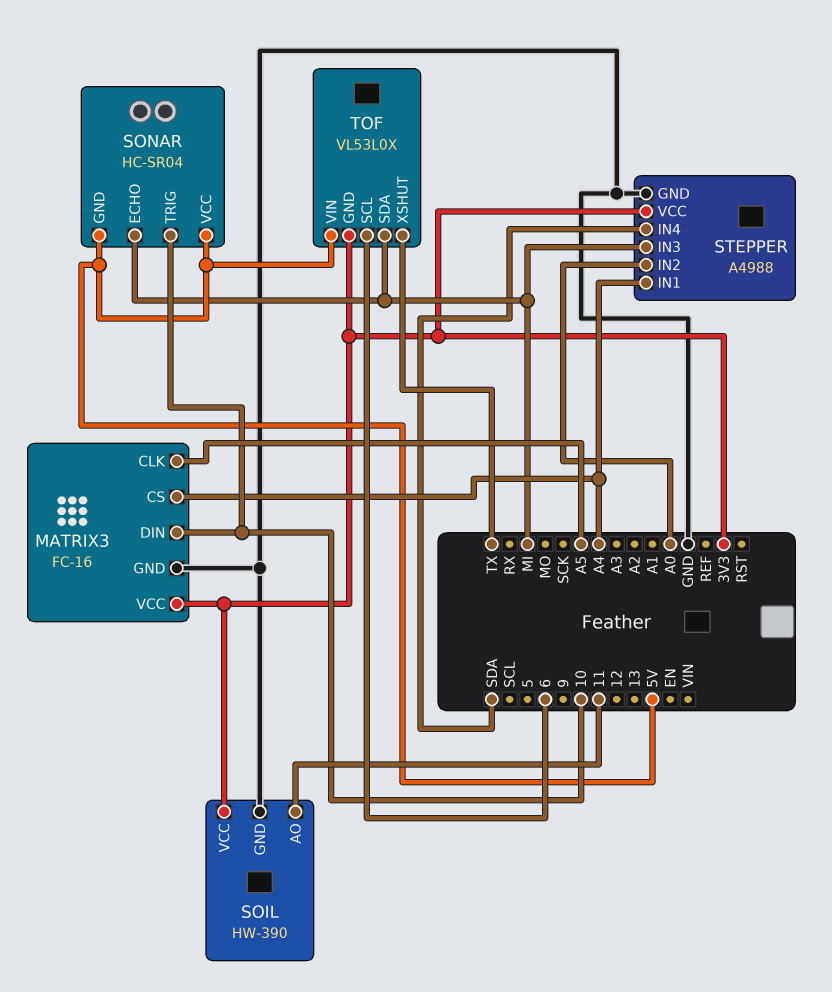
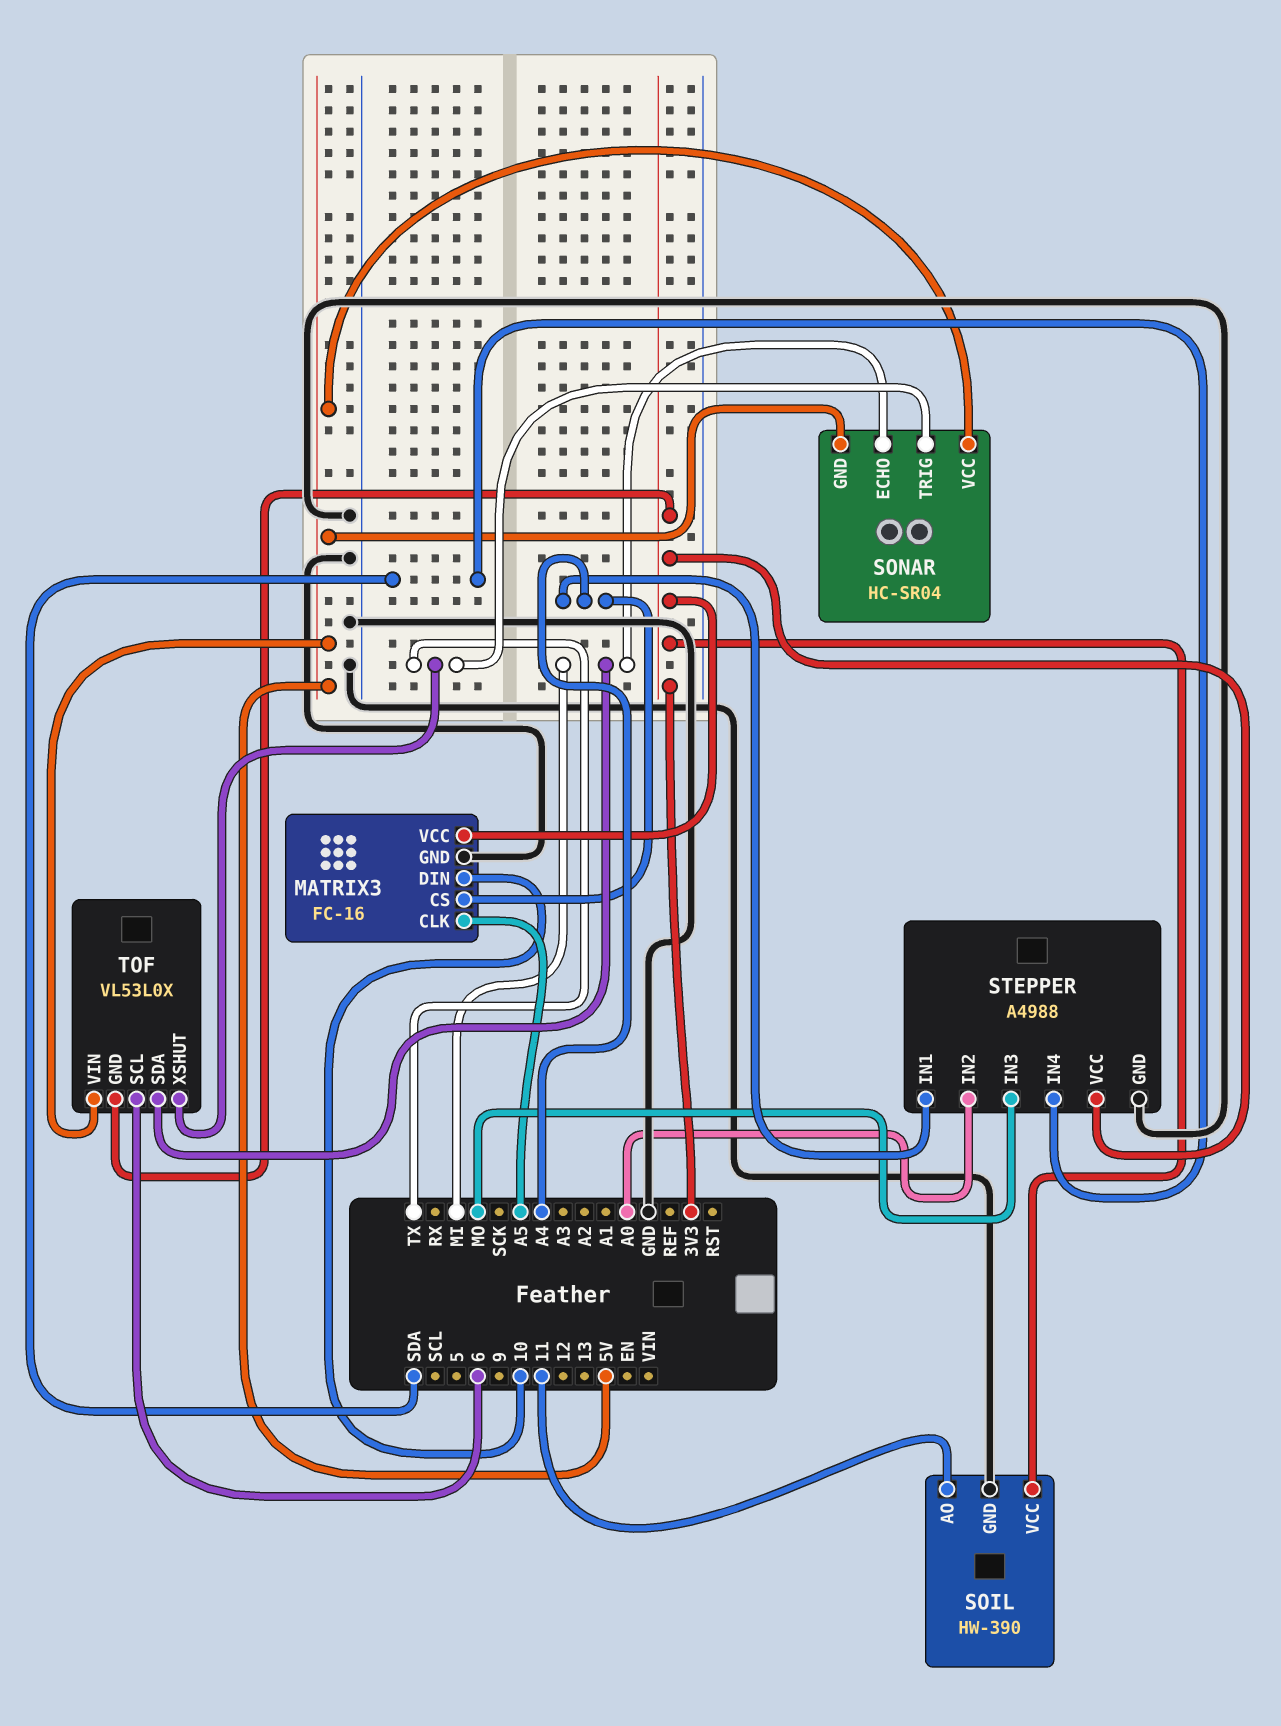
SONAR pin TRIG: 10 -> TX
STEPPER pin IN3: MI -> MO

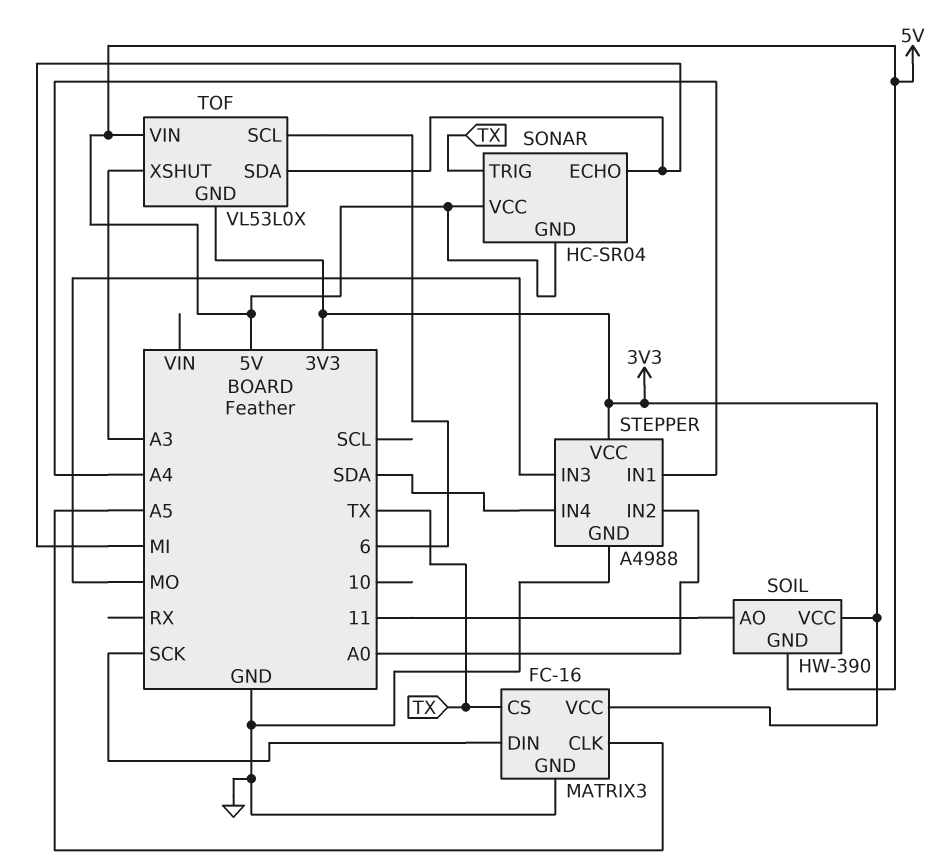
MATRIX3 pin CS: A4 -> TX
MATRIX3 pin DIN: 10 -> SCK
SOIL pin GND: GND -> 5V
TOF pin XSHUT: TX -> A3

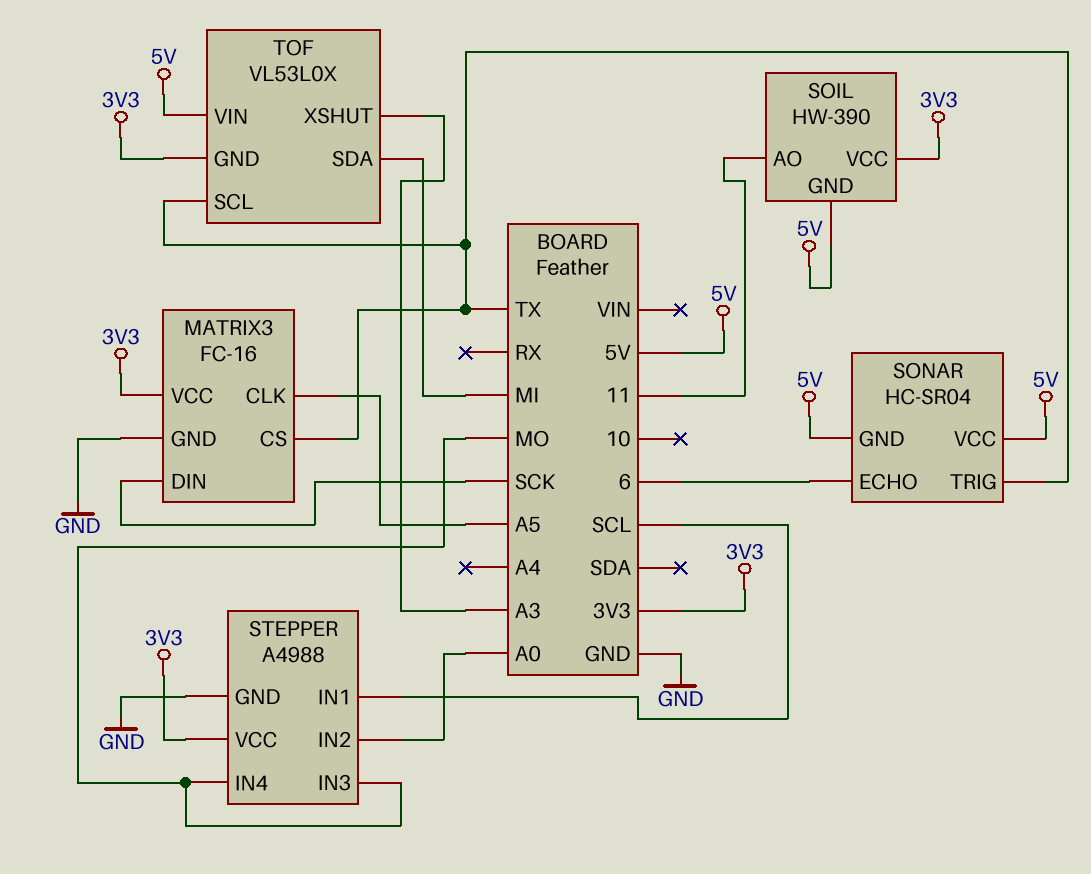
SONAR pin ECHO: MI -> 6
STEPPER pin IN1: A4 -> SCL
STEPPER pin IN4: SDA -> MO
TOF pin SCL: 6 -> TX

